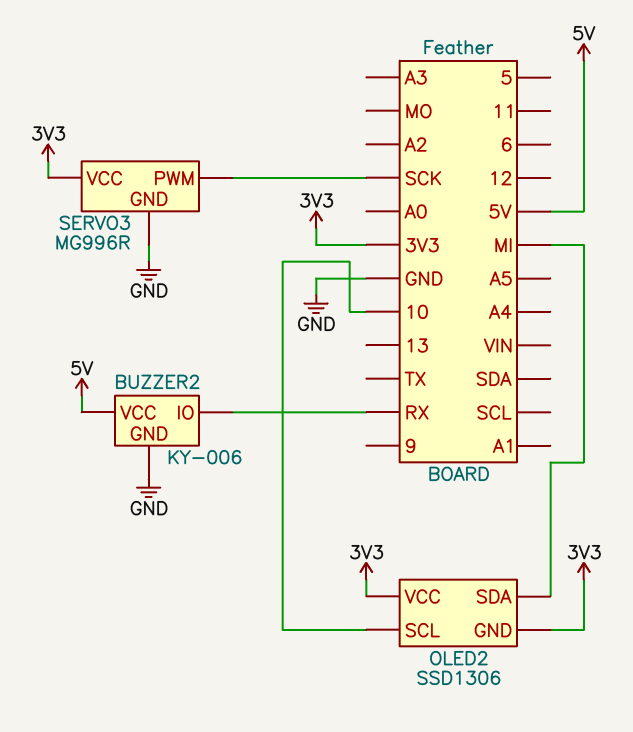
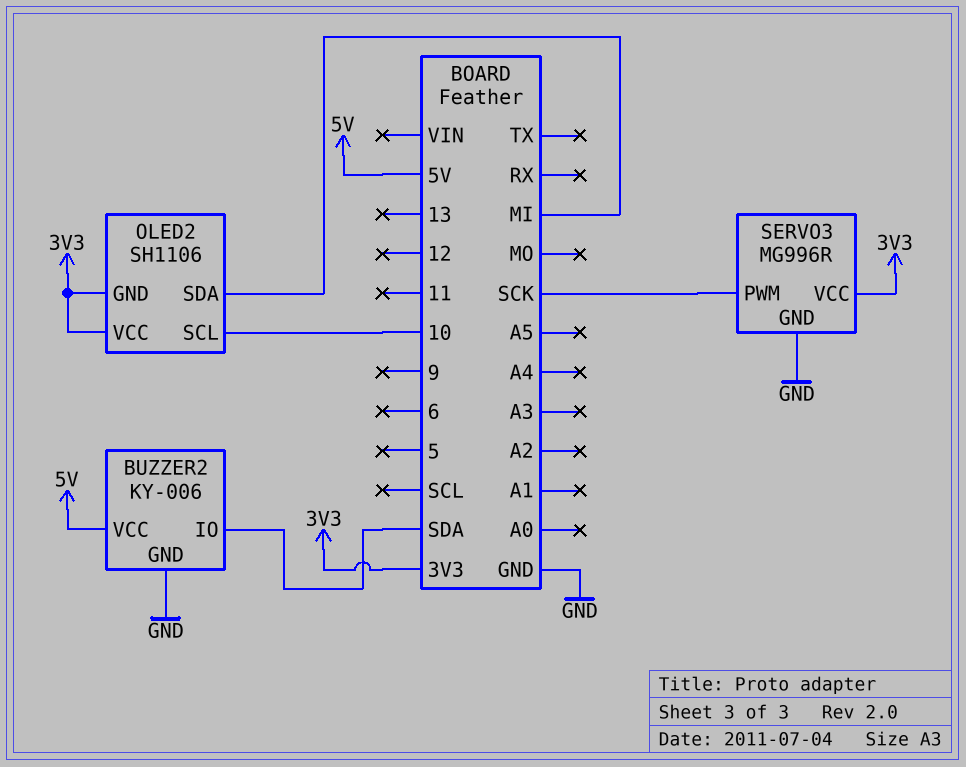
BUZZER2 pin IO: RX -> SDA
OLED2: SSD1306 -> SH1106

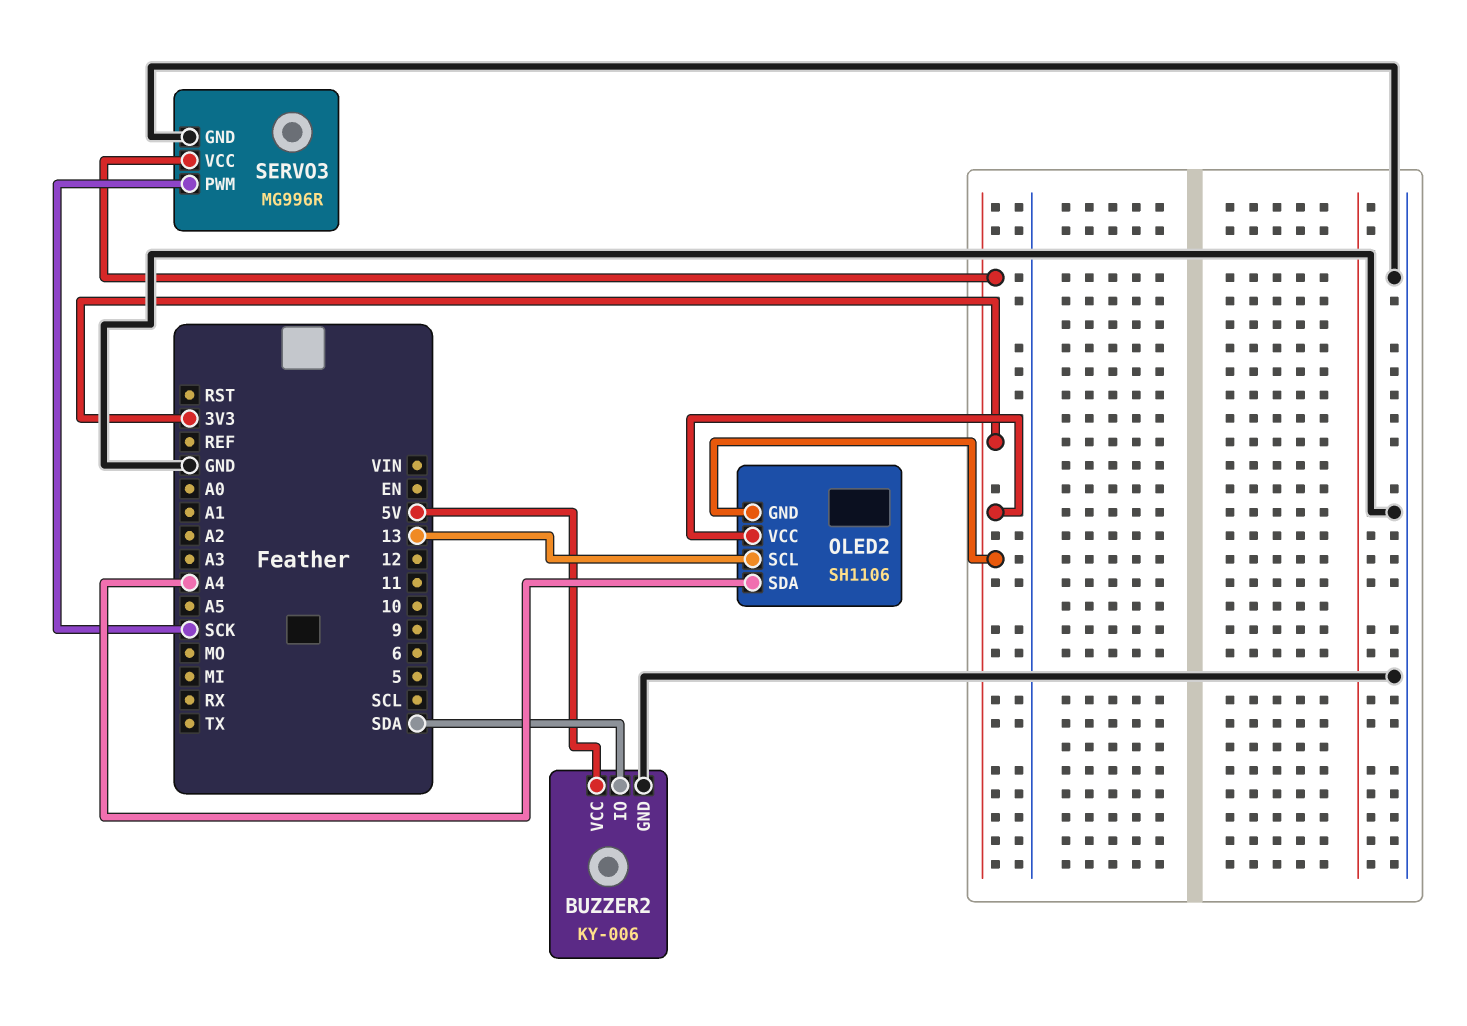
OLED2 pin SCL: 10 -> 13
OLED2 pin SDA: MI -> A4

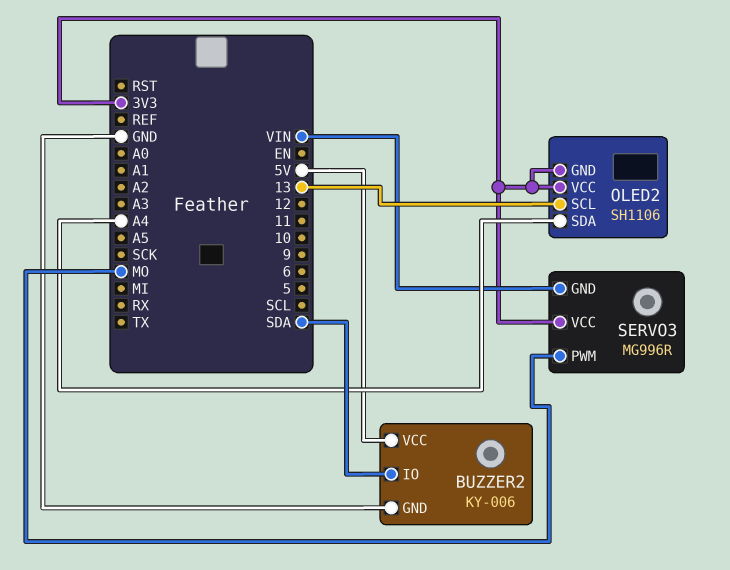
SERVO3 pin GND: GND -> VIN
SERVO3 pin PWM: SCK -> MO

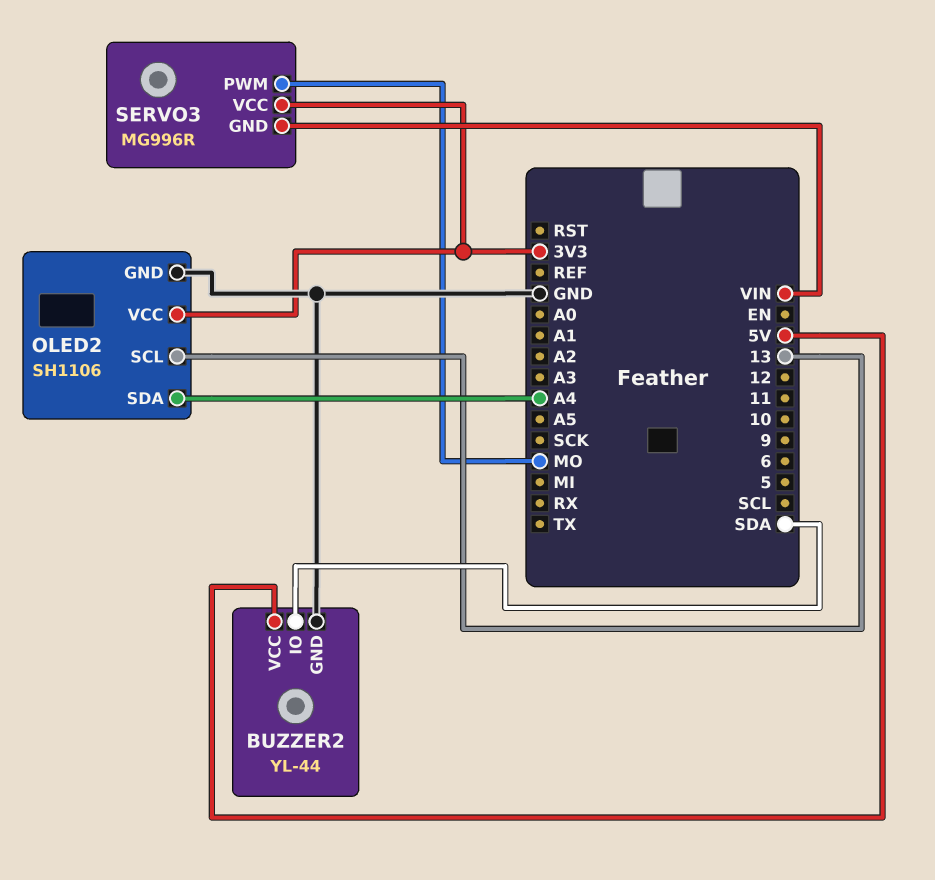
BUZZER2: KY-006 -> YL-44
OLED2 pin GND: 3V3 -> GND

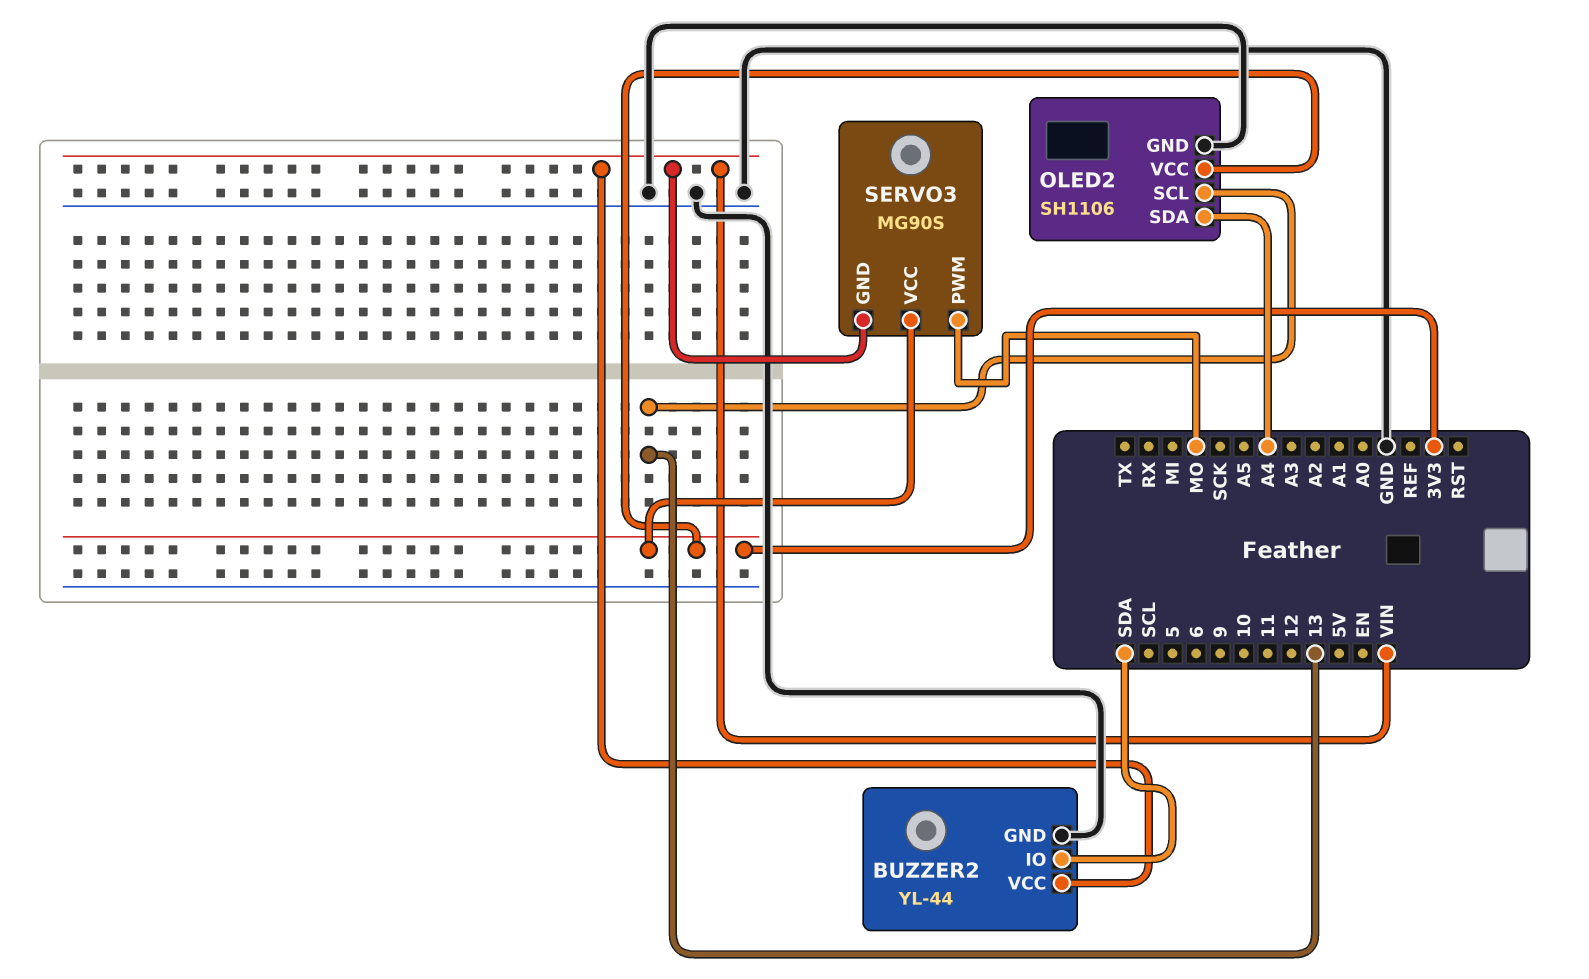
BUZZER2 pin VCC: 5V -> VIN
SERVO3: MG996R -> MG90S

